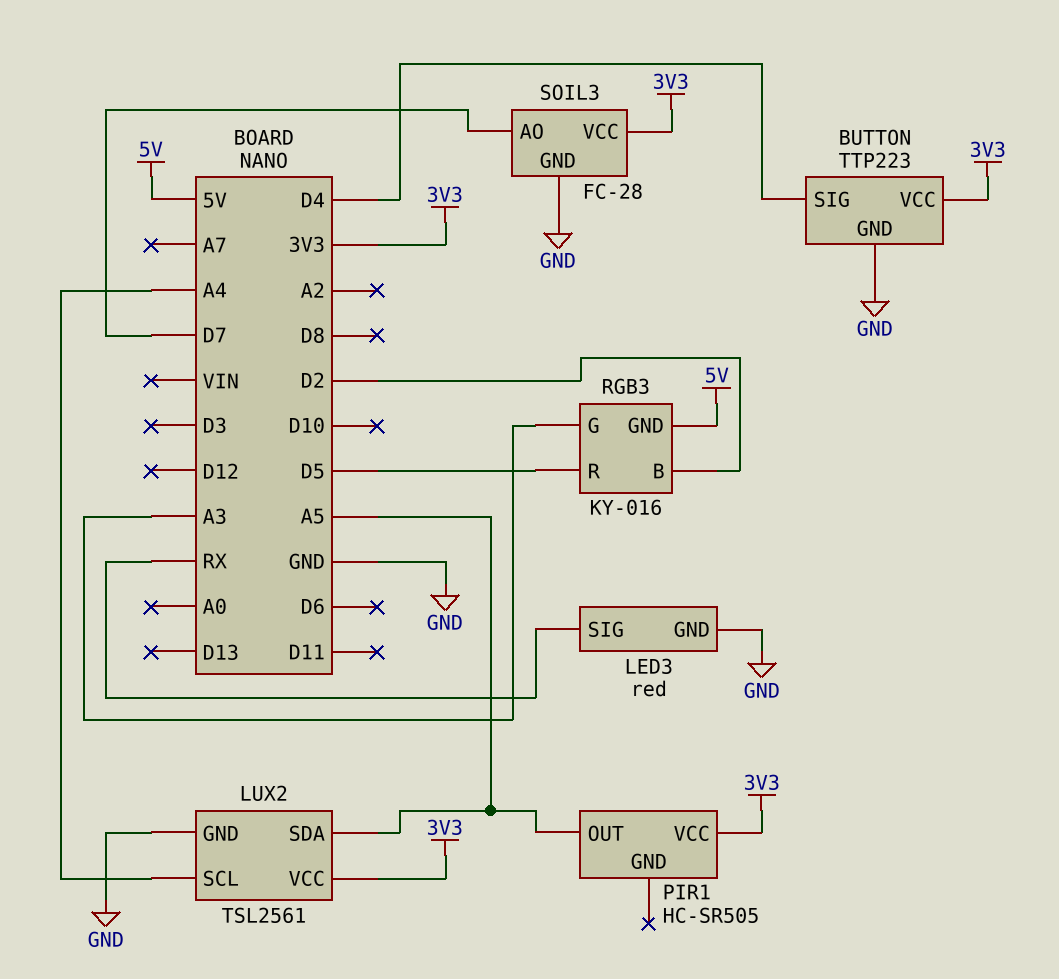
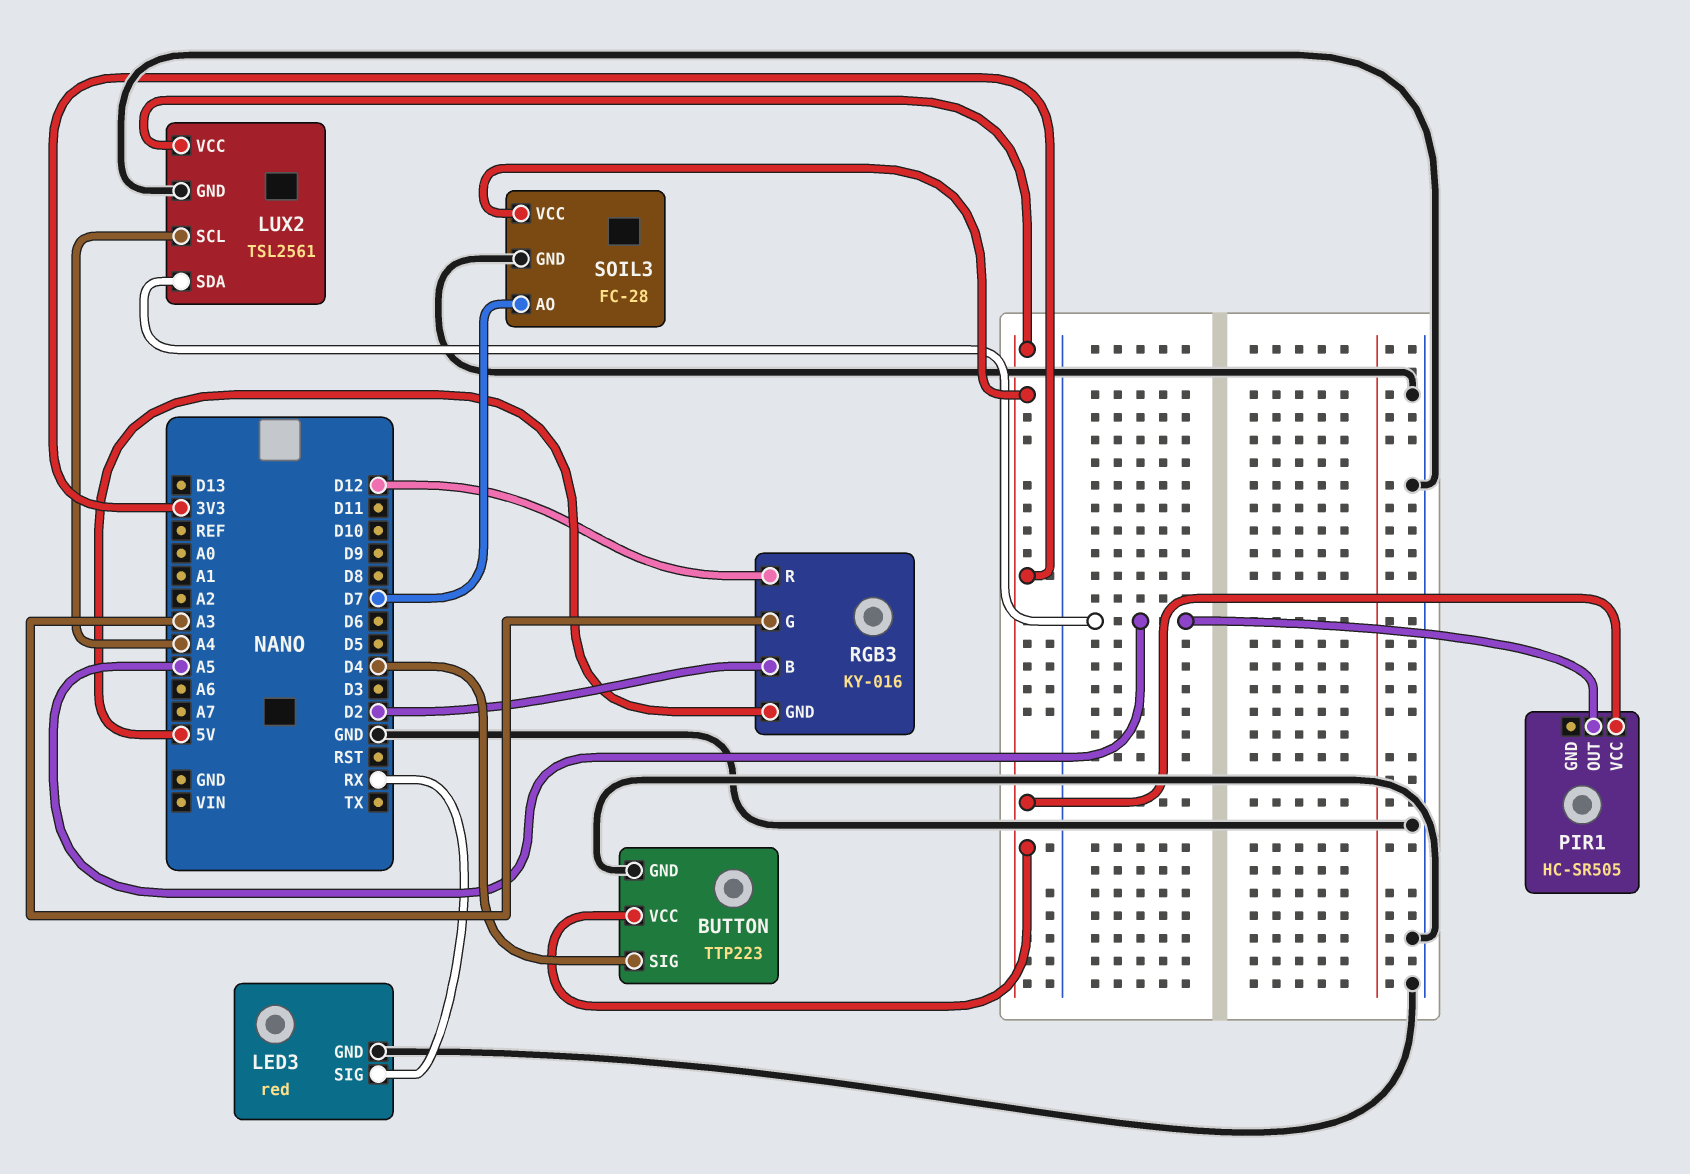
RGB3 pin R: D5 -> D12

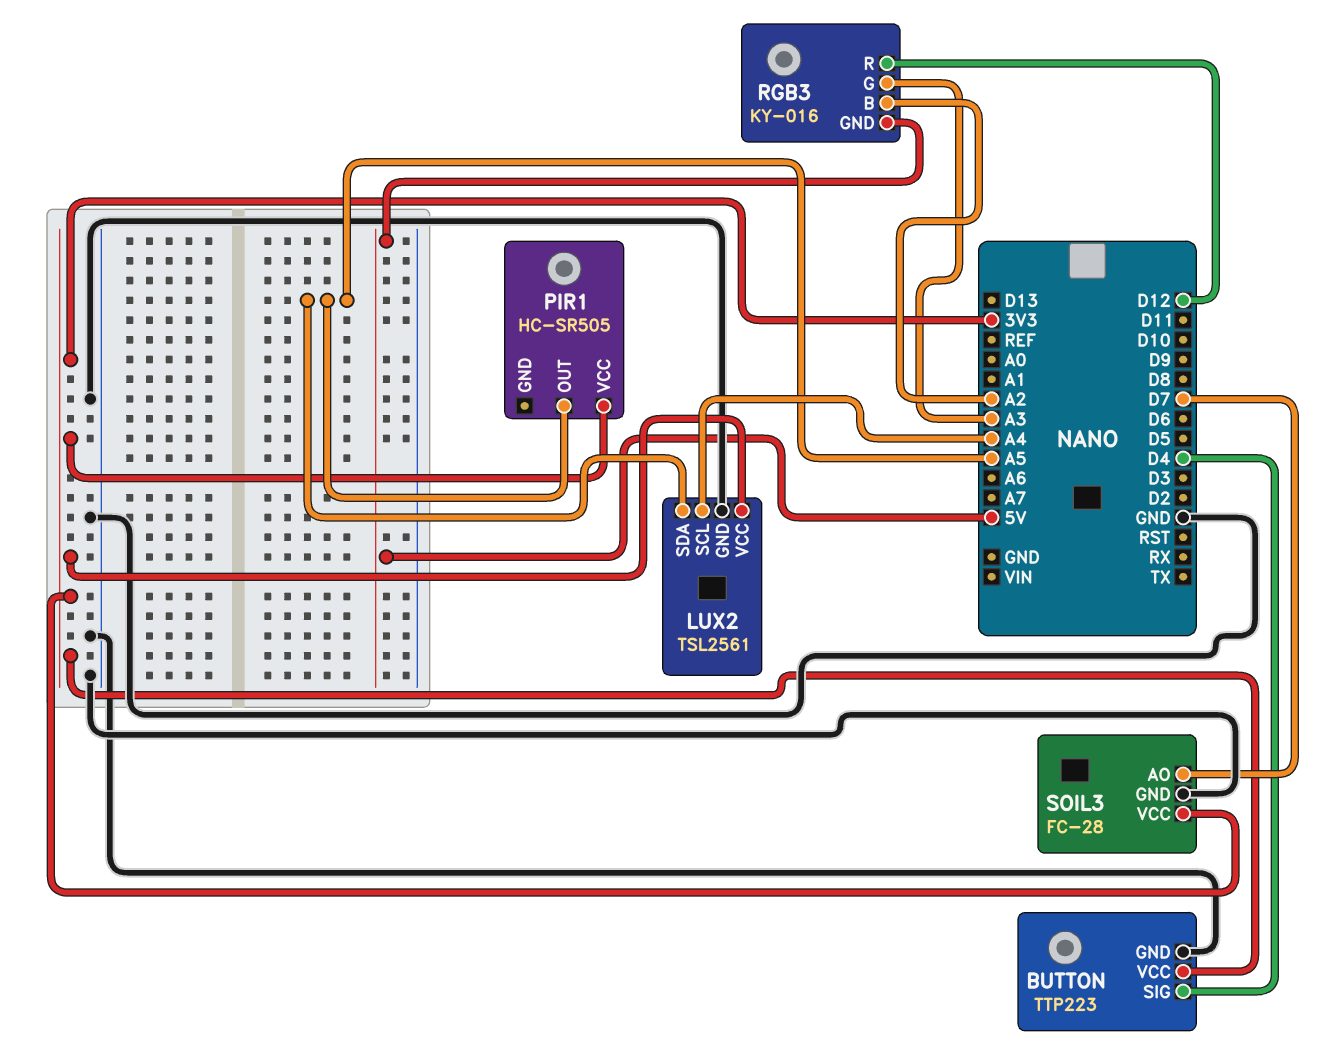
LED3: red -> none
LED3 pin GND: GND -> none
LED3 pin SIG: RX -> none
RGB3 pin B: D2 -> A2

